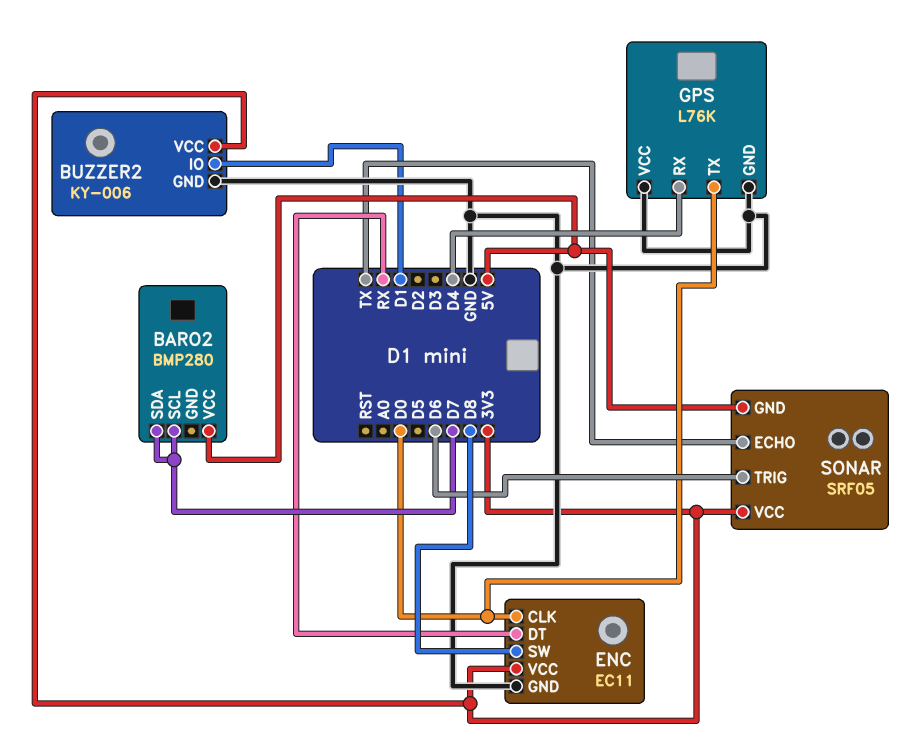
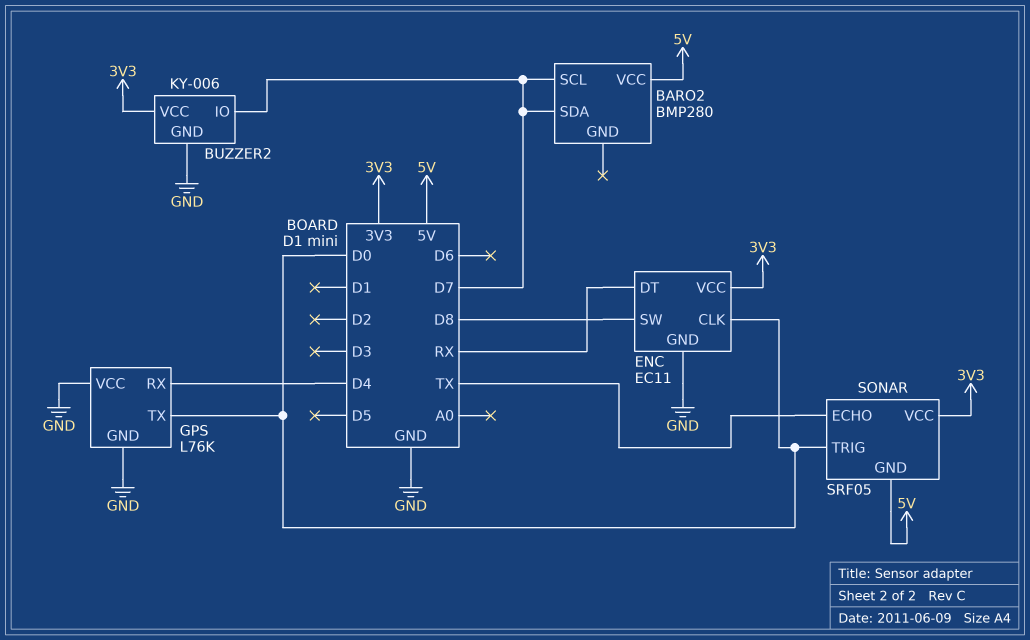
BUZZER2 pin IO: D1 -> D7
SONAR pin TRIG: D6 -> D0

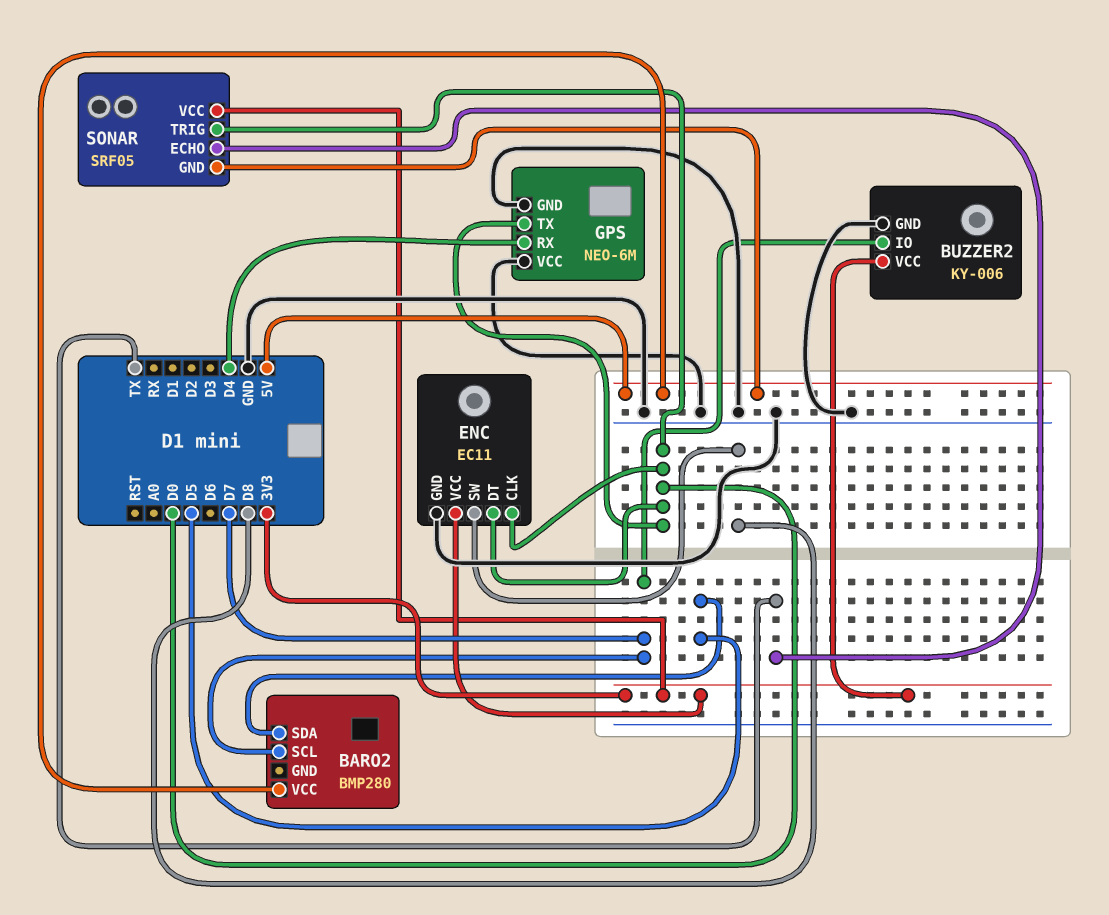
BARO2 pin SDA: D7 -> D5
ENC pin DT: RX -> D0
GPS: L76K -> NEO-6M

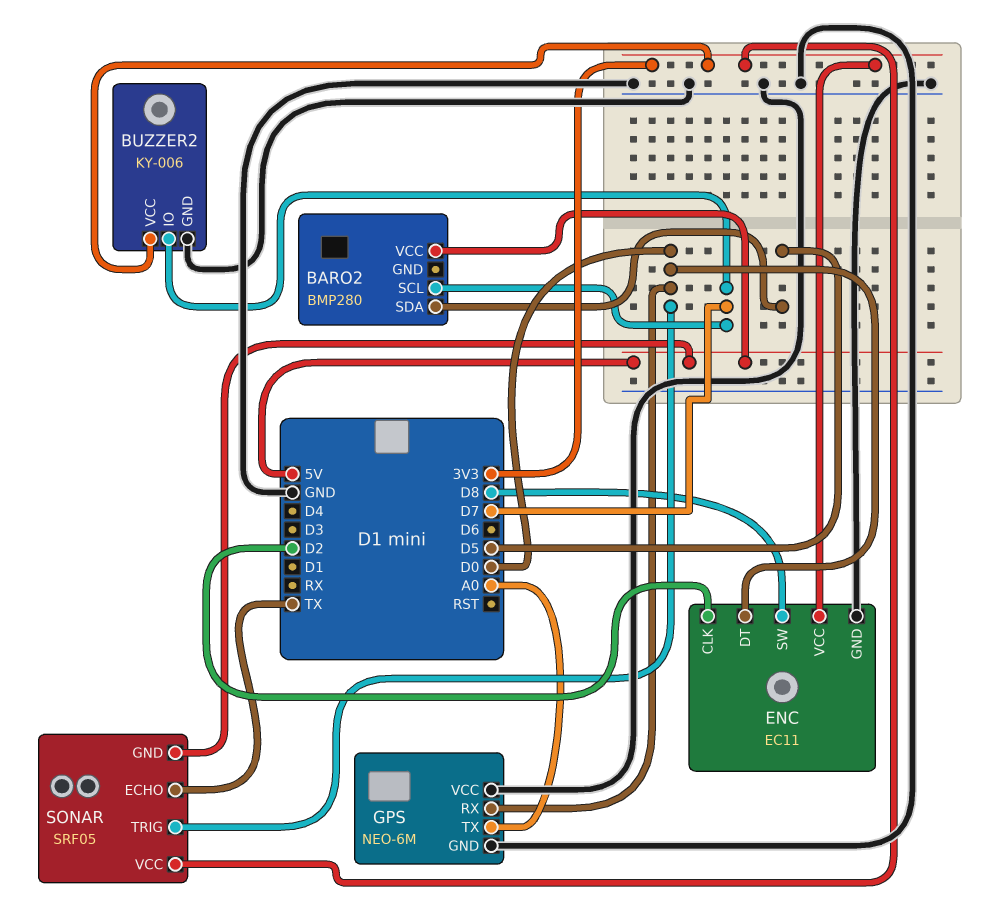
ENC pin CLK: D0 -> D2
GPS pin RX: D4 -> D0
GPS pin TX: D0 -> A0

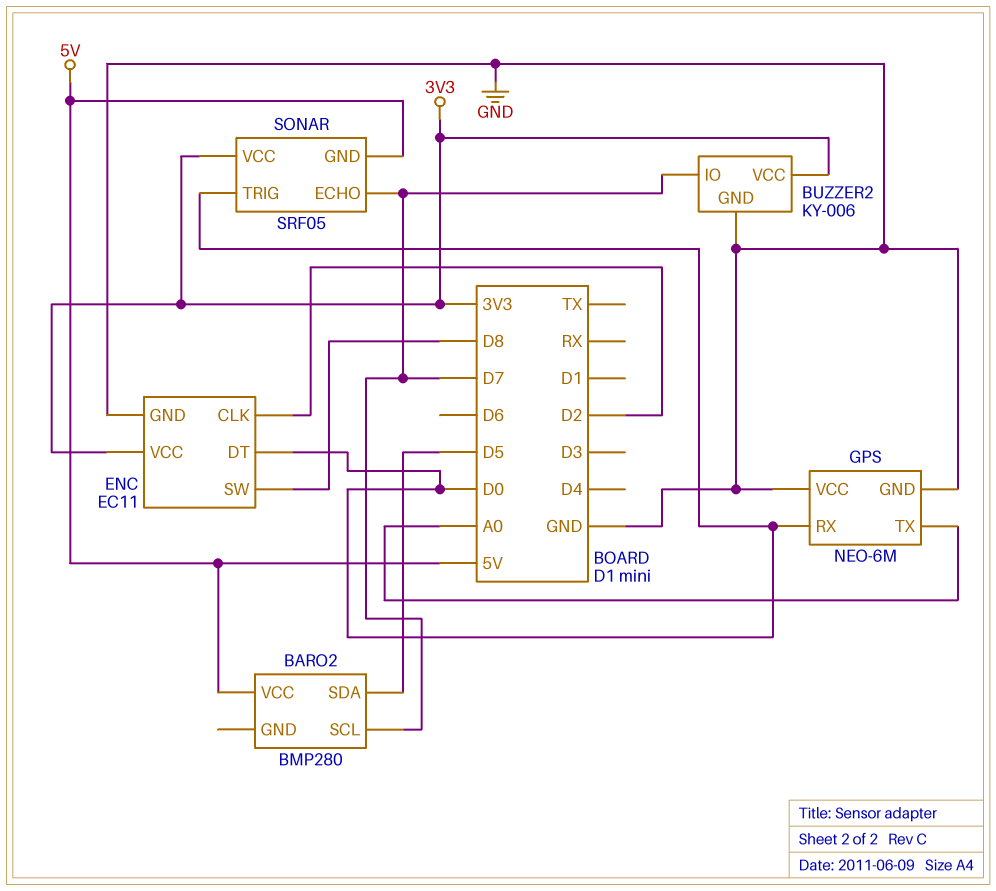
SONAR pin ECHO: TX -> D7

